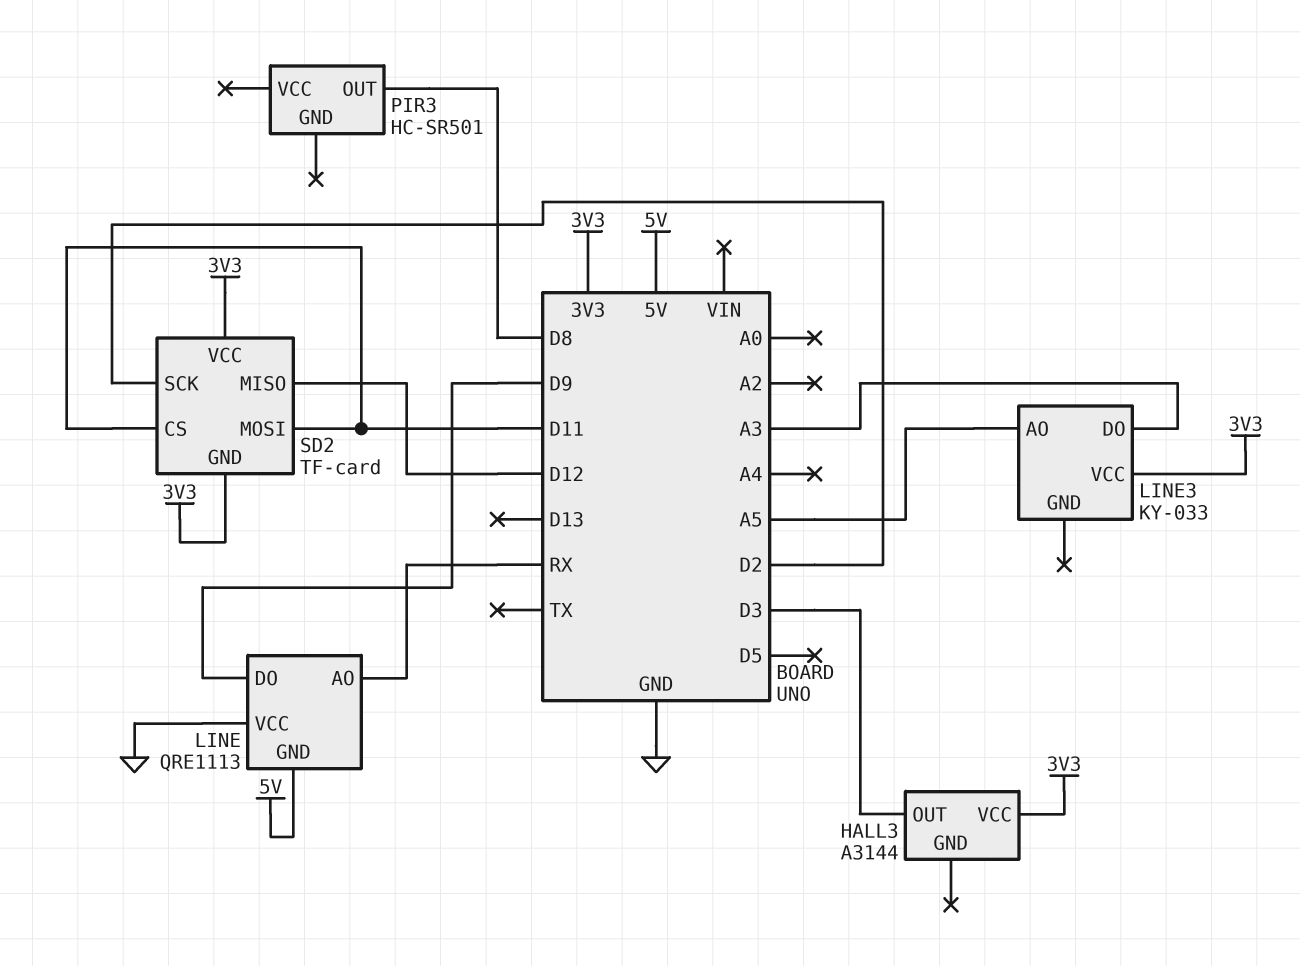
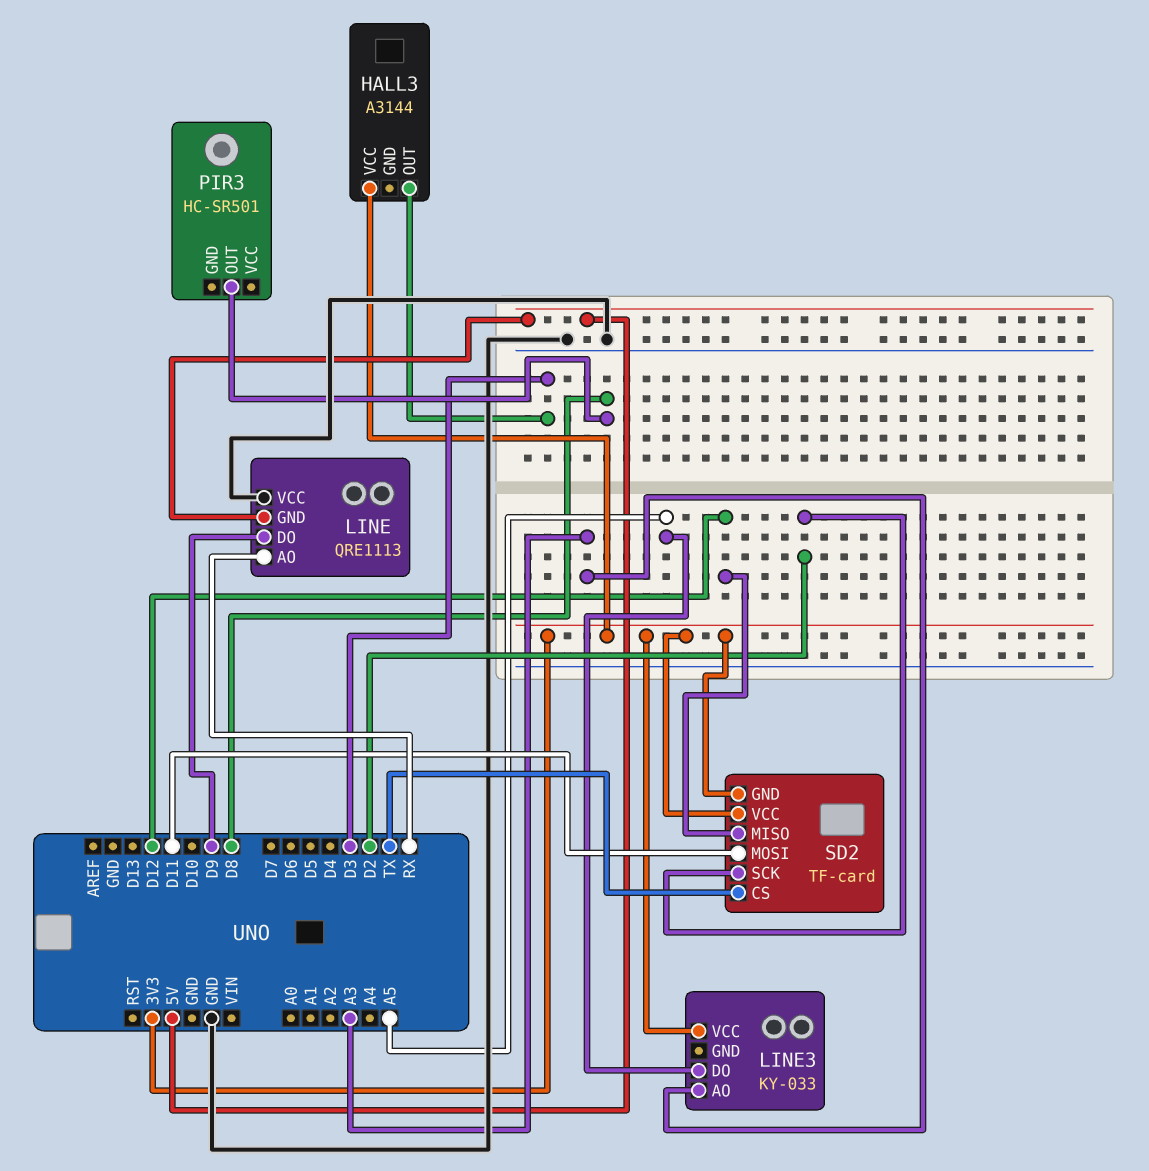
LINE3 pin AO: A5 -> A3
LINE3 pin DO: A3 -> A5
SD2 pin CS: D11 -> TX

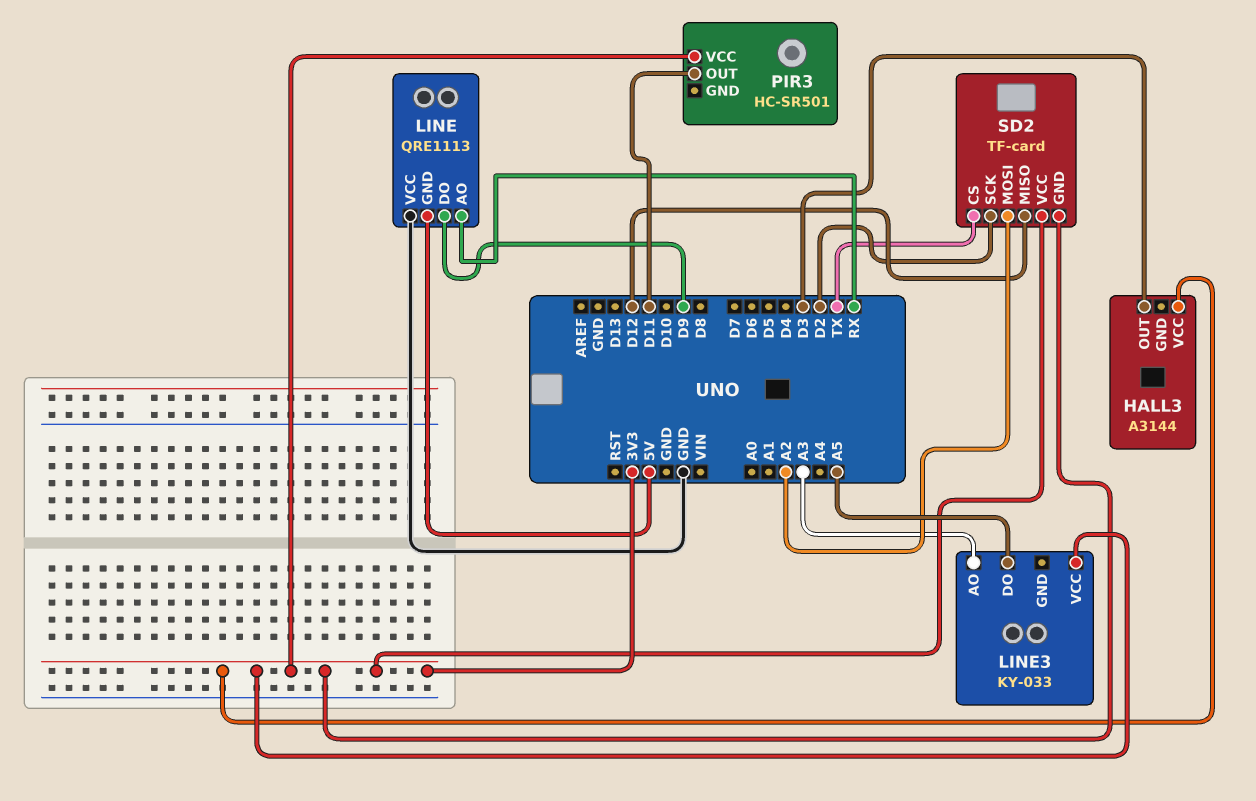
PIR3 pin OUT: D8 -> D11
PIR3 pin VCC: none -> 3V3
SD2 pin MOSI: D11 -> A2

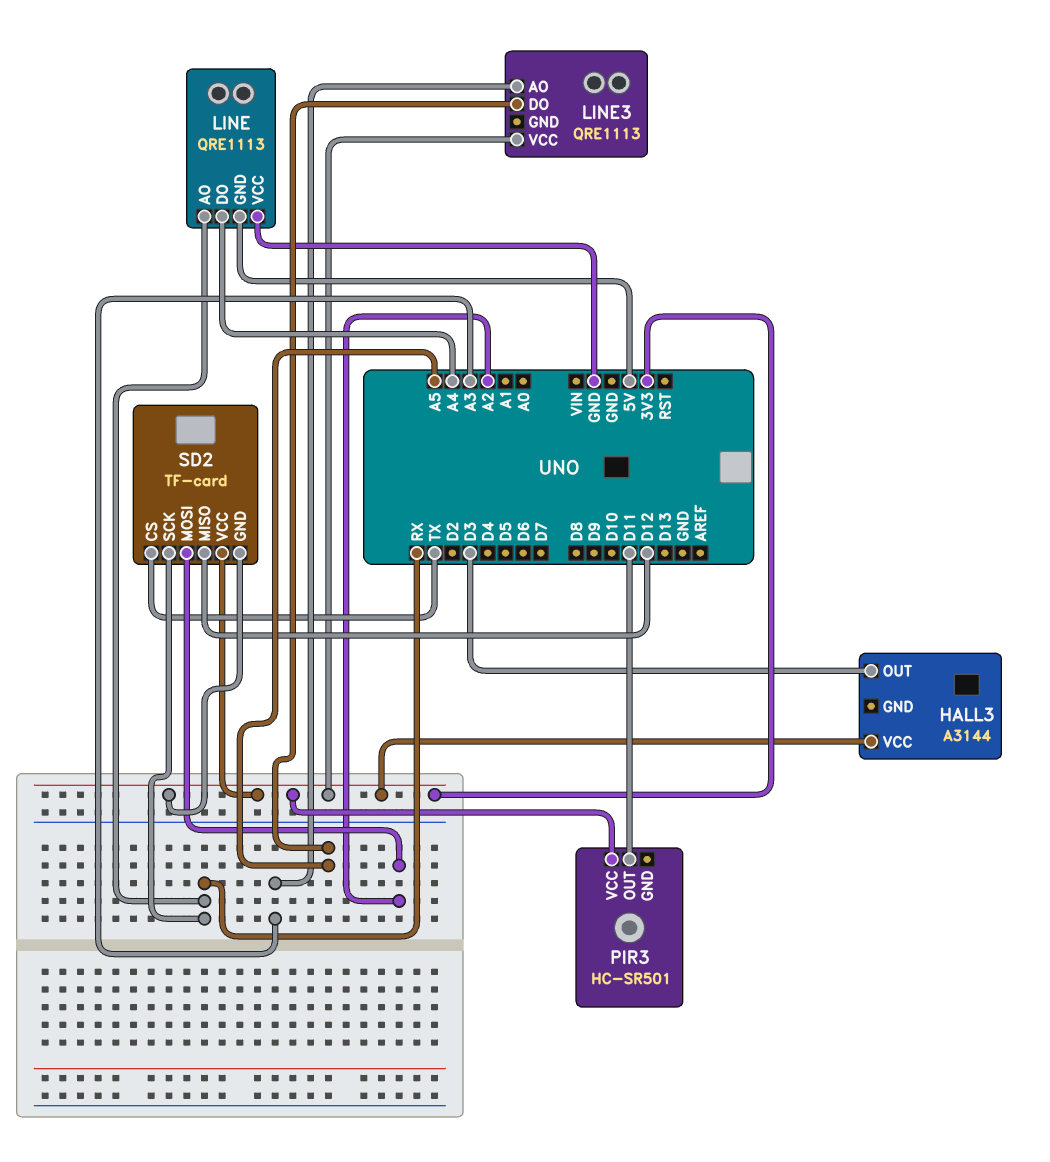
LINE pin DO: D9 -> A4
LINE3: KY-033 -> QRE1113
SD2 pin SCK: D2 -> RX

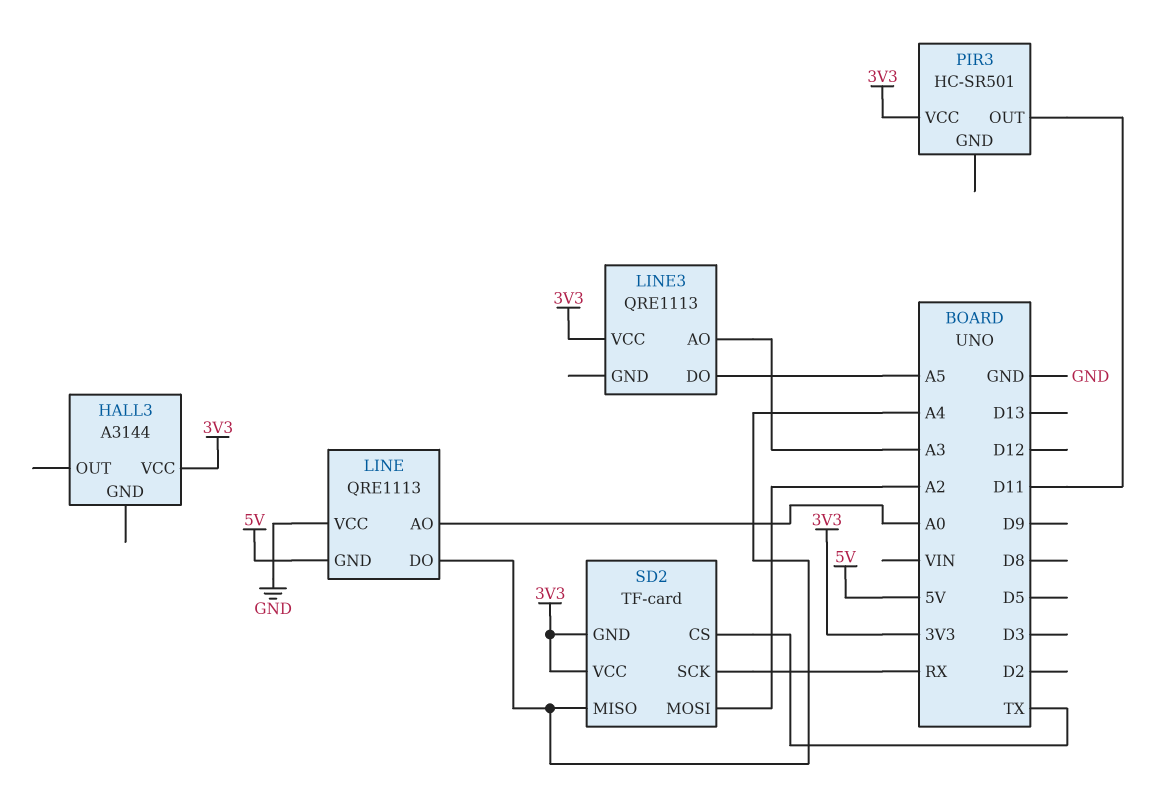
HALL3 pin OUT: D3 -> none
LINE pin AO: RX -> A0
SD2 pin MISO: D12 -> A4

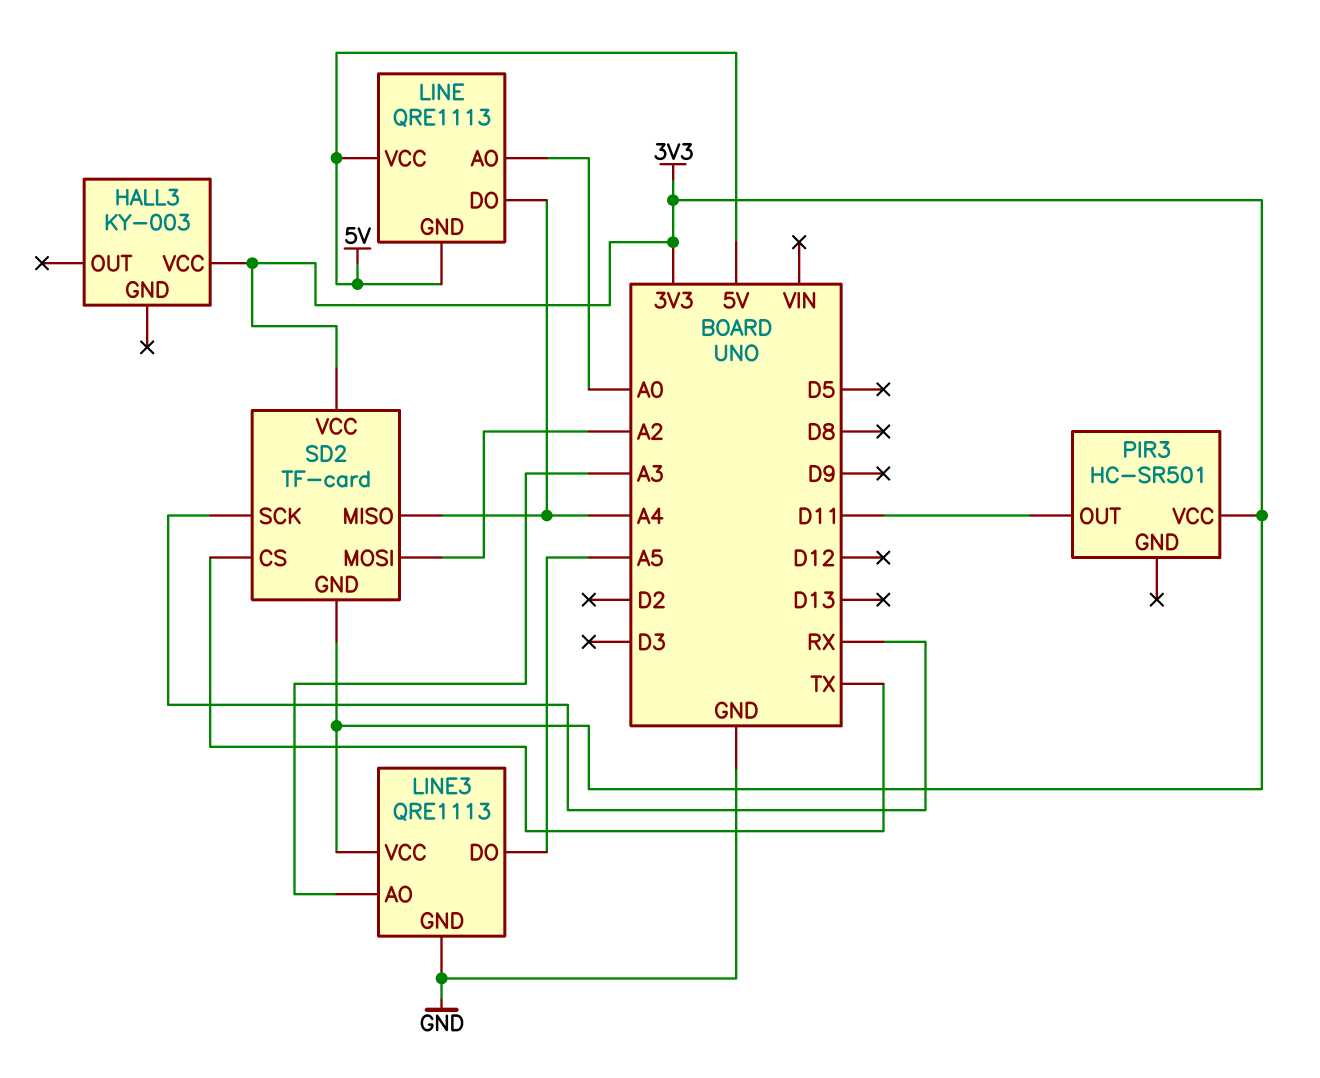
HALL3: A3144 -> KY-003
LINE pin VCC: GND -> 5V
LINE3 pin GND: none -> GND

